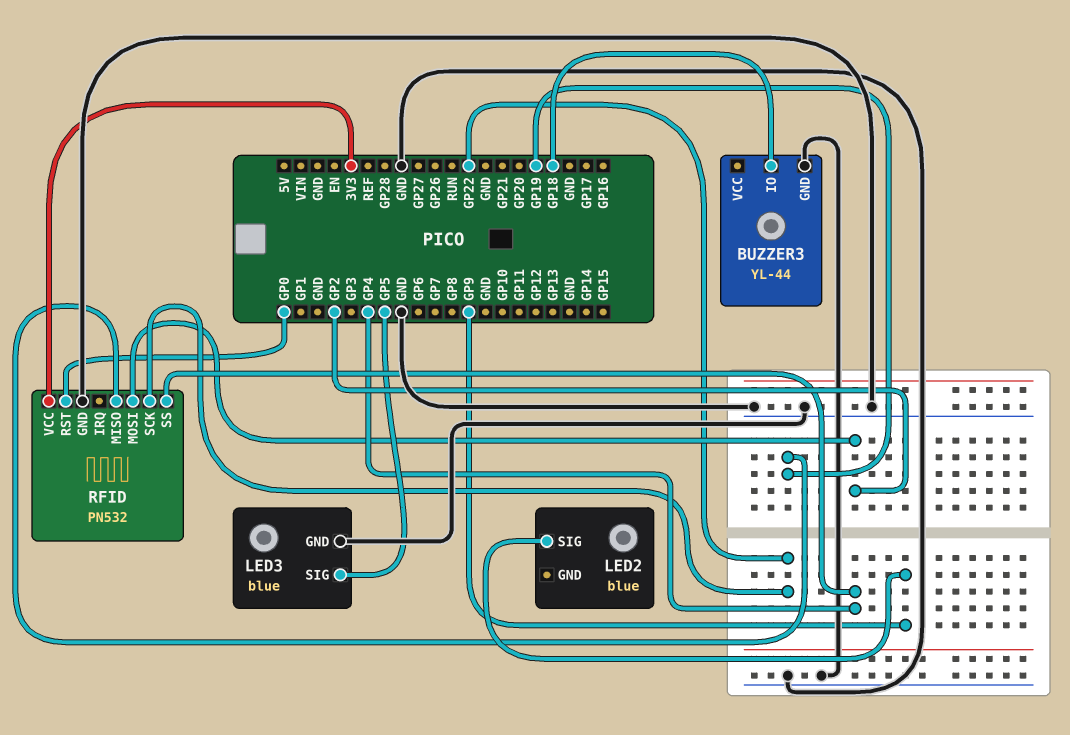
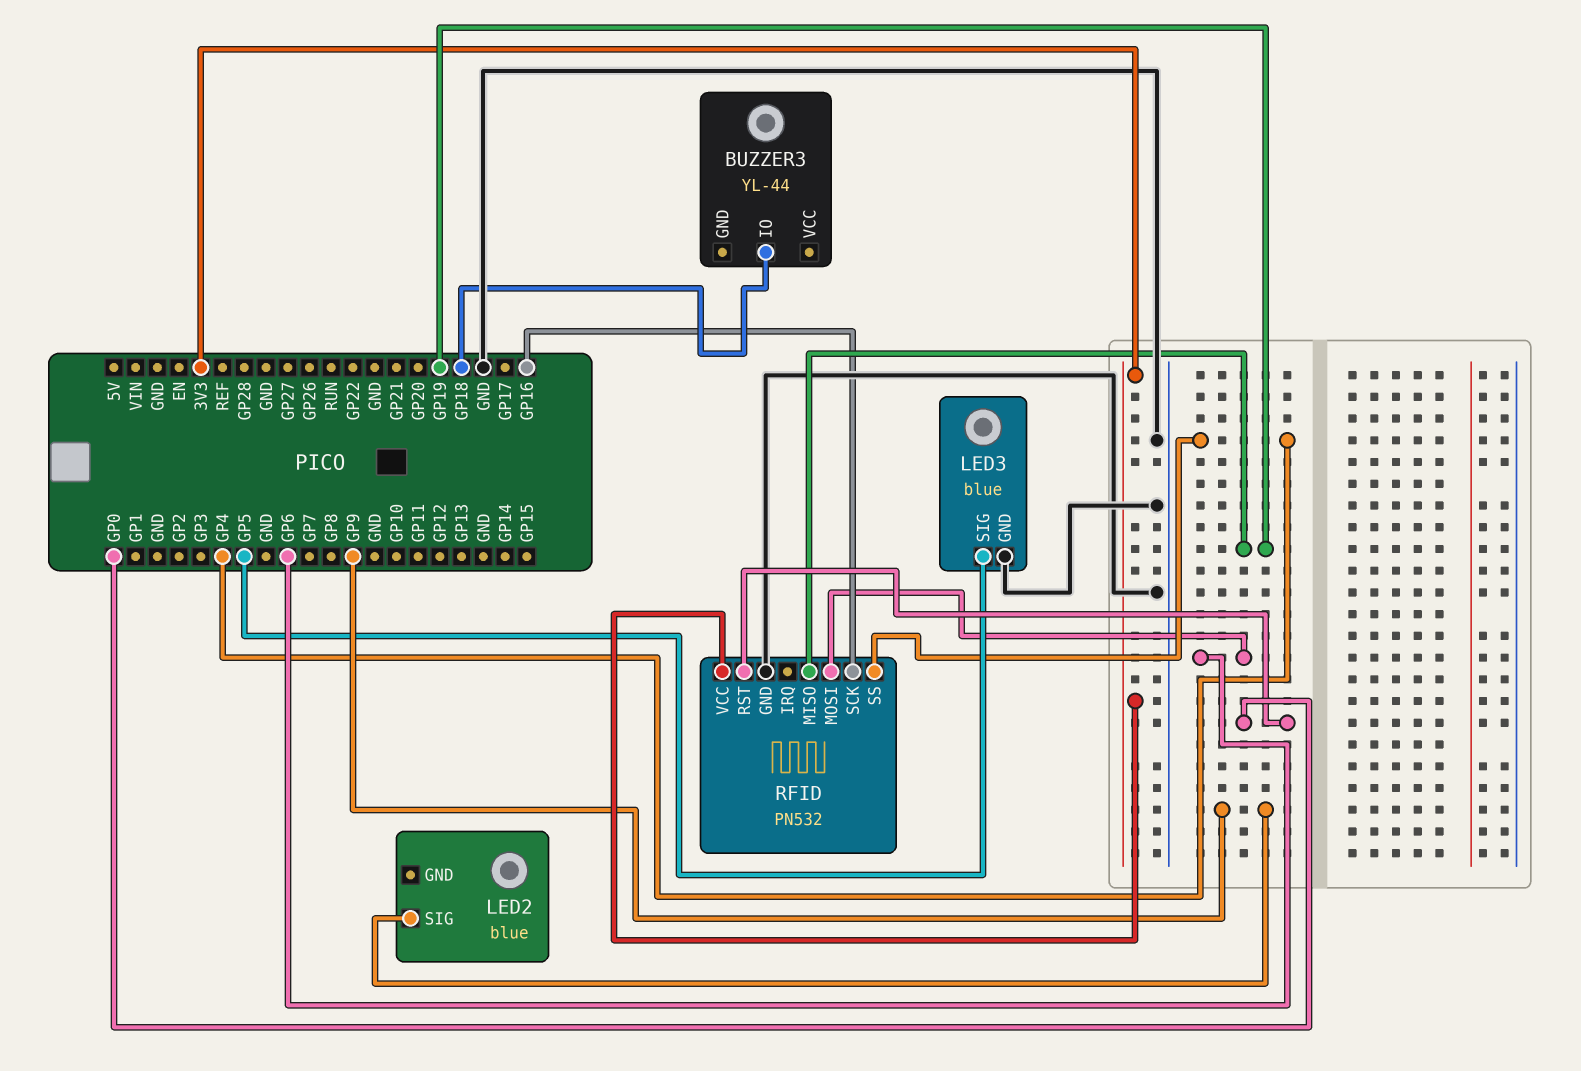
BUZZER3 pin GND: GND -> none
RFID pin MOSI: GP2 -> GP6
RFID pin SCK: GP22 -> GP16

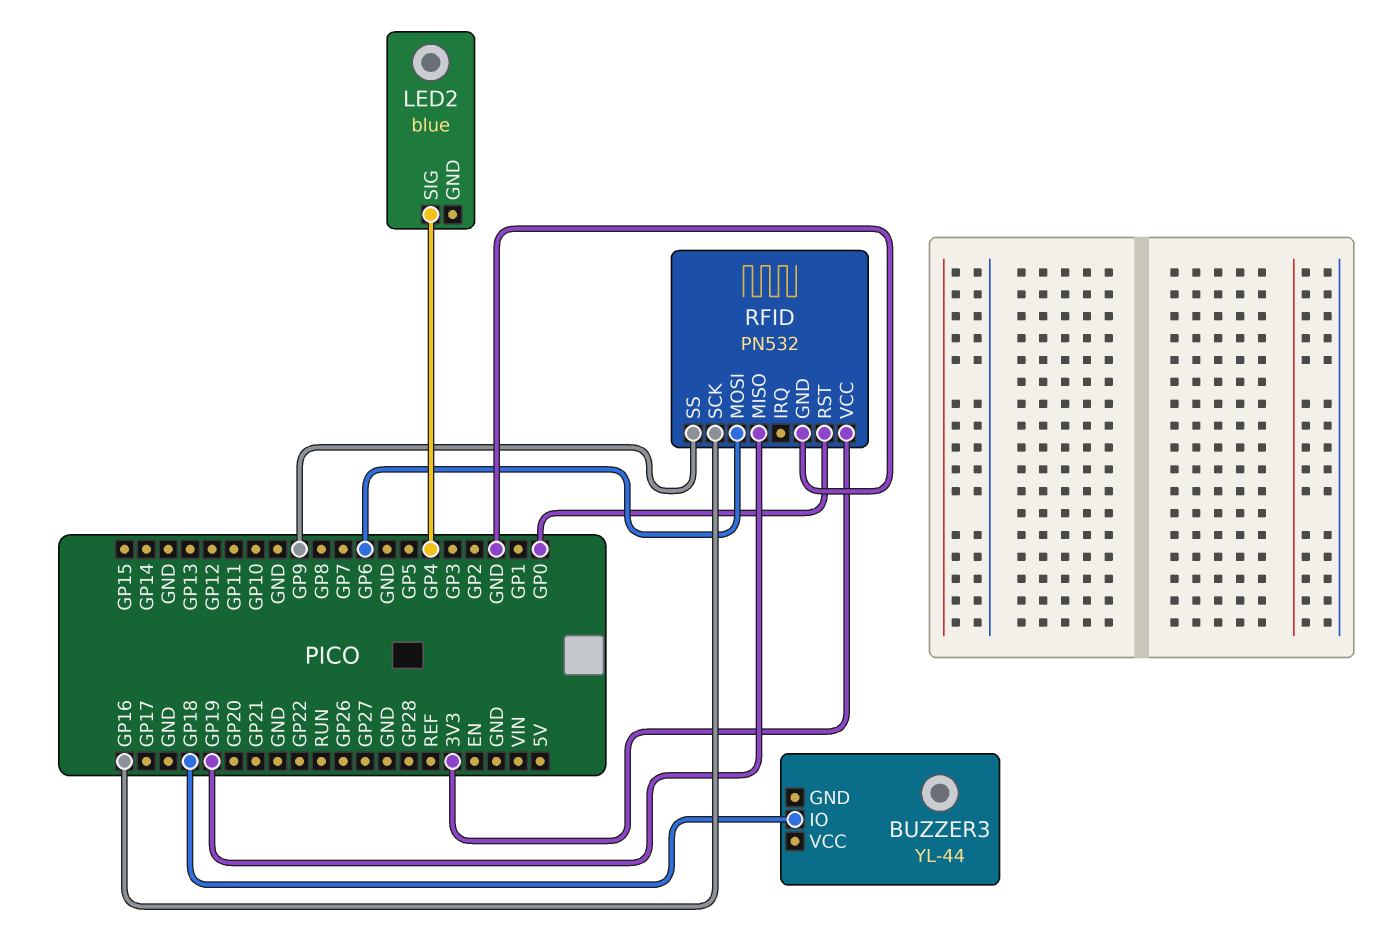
LED2 pin SIG: GP9 -> GP4
LED3: blue -> none
LED3 pin GND: GND -> none
LED3 pin SIG: GP5 -> none
RFID pin SS: GP4 -> GP9

